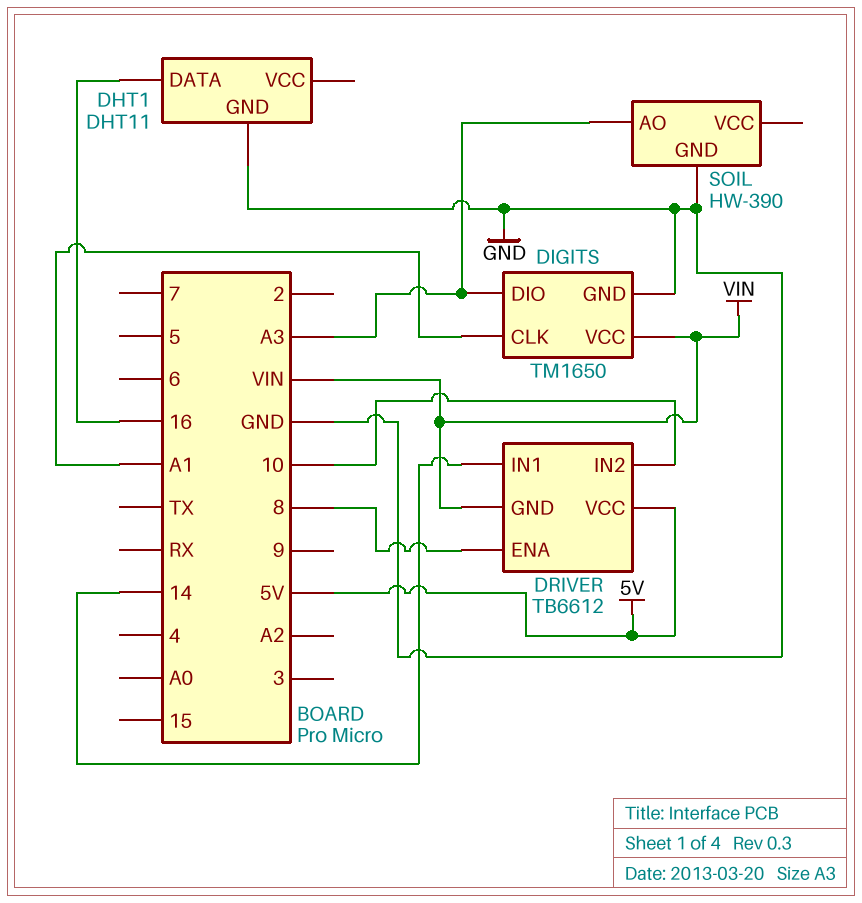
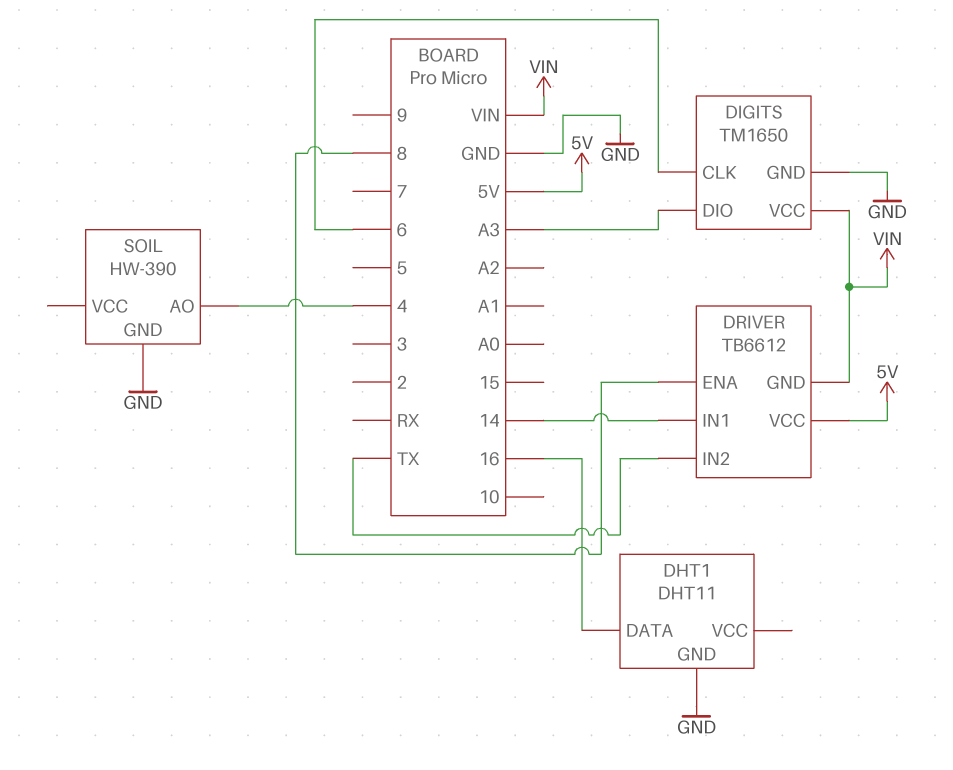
DIGITS pin CLK: A1 -> 6
DRIVER pin IN2: 10 -> TX
SOIL pin AO: A3 -> 4

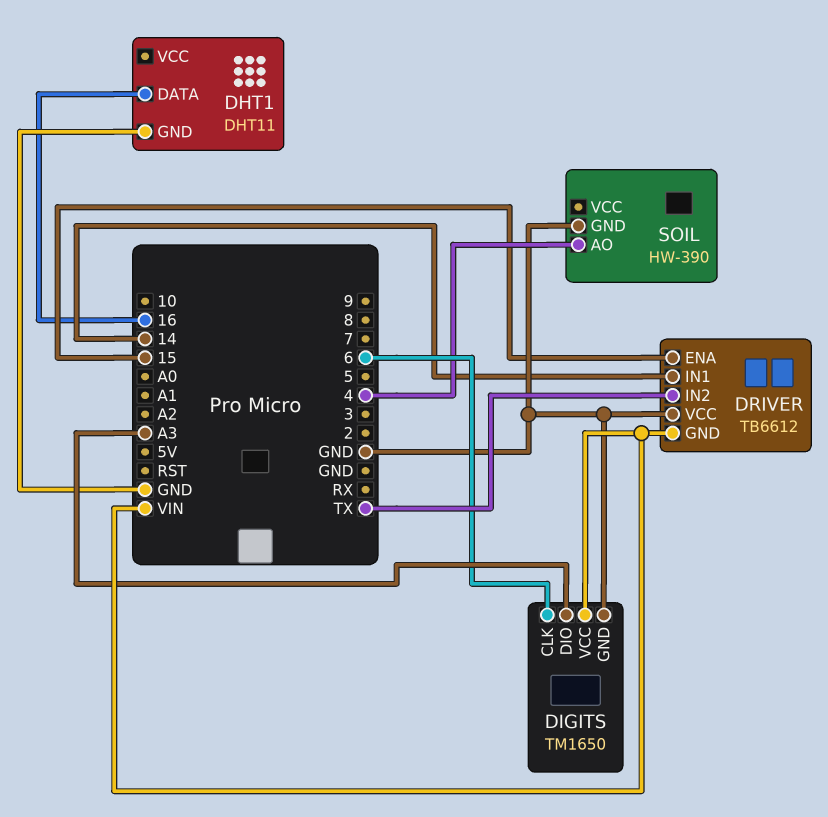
DRIVER pin ENA: 8 -> 15
DRIVER pin VCC: 5V -> GND

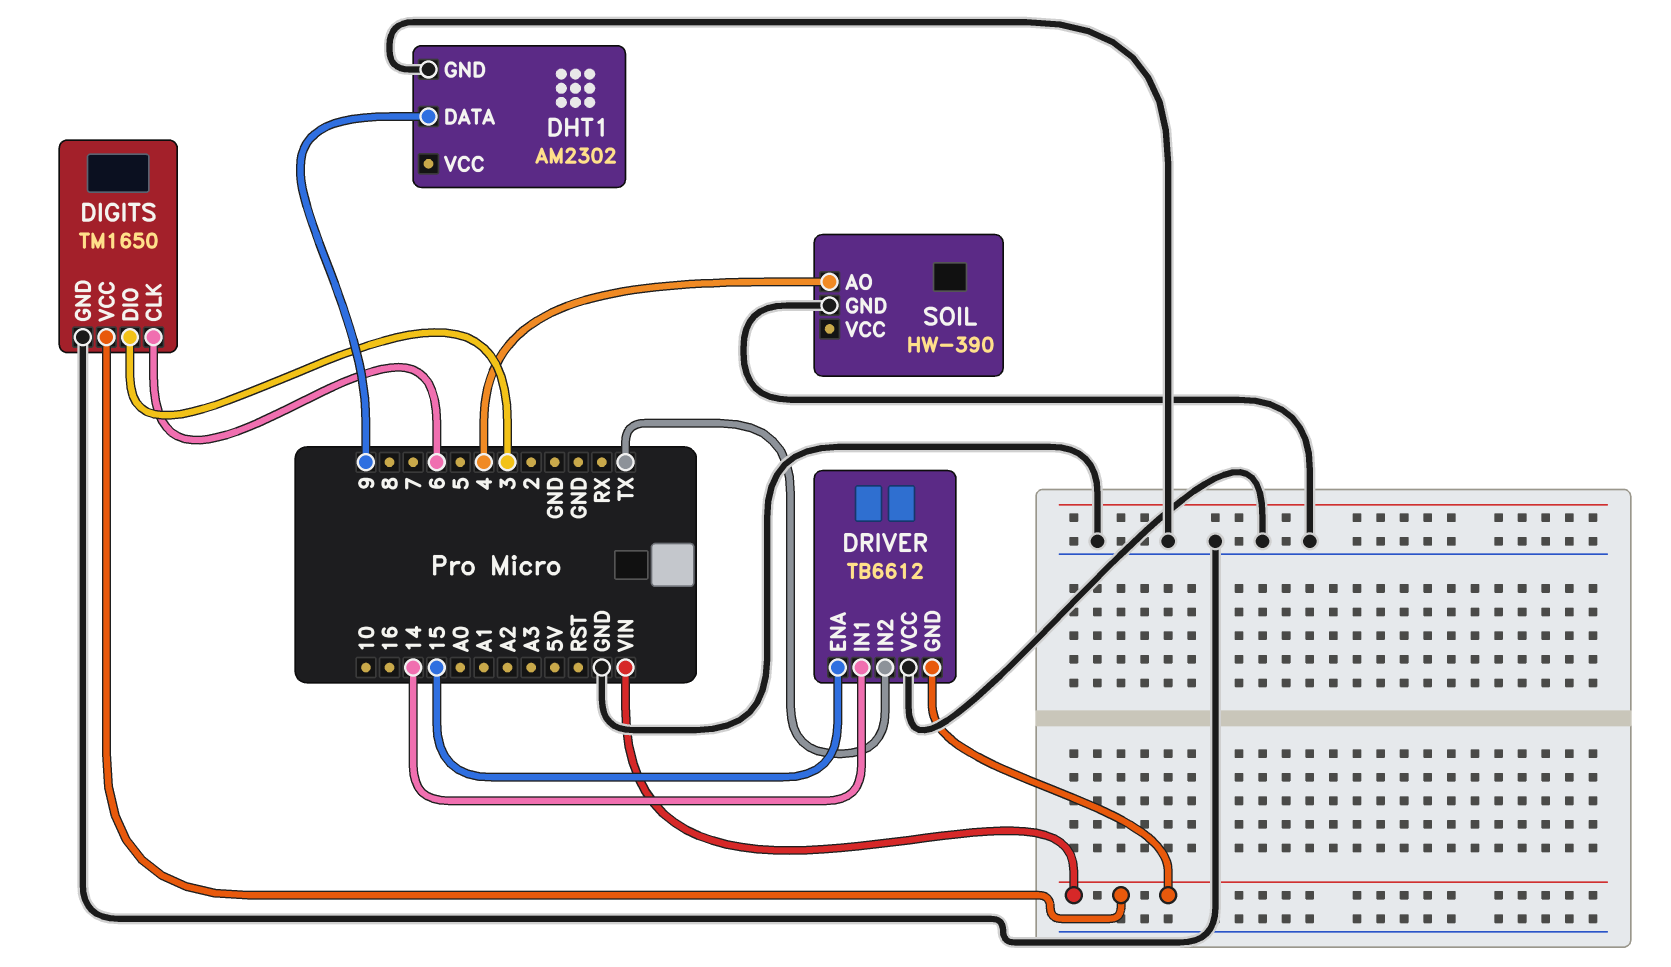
DHT1: DHT11 -> AM2302
DHT1 pin DATA: 16 -> 9
DIGITS pin DIO: A3 -> 3

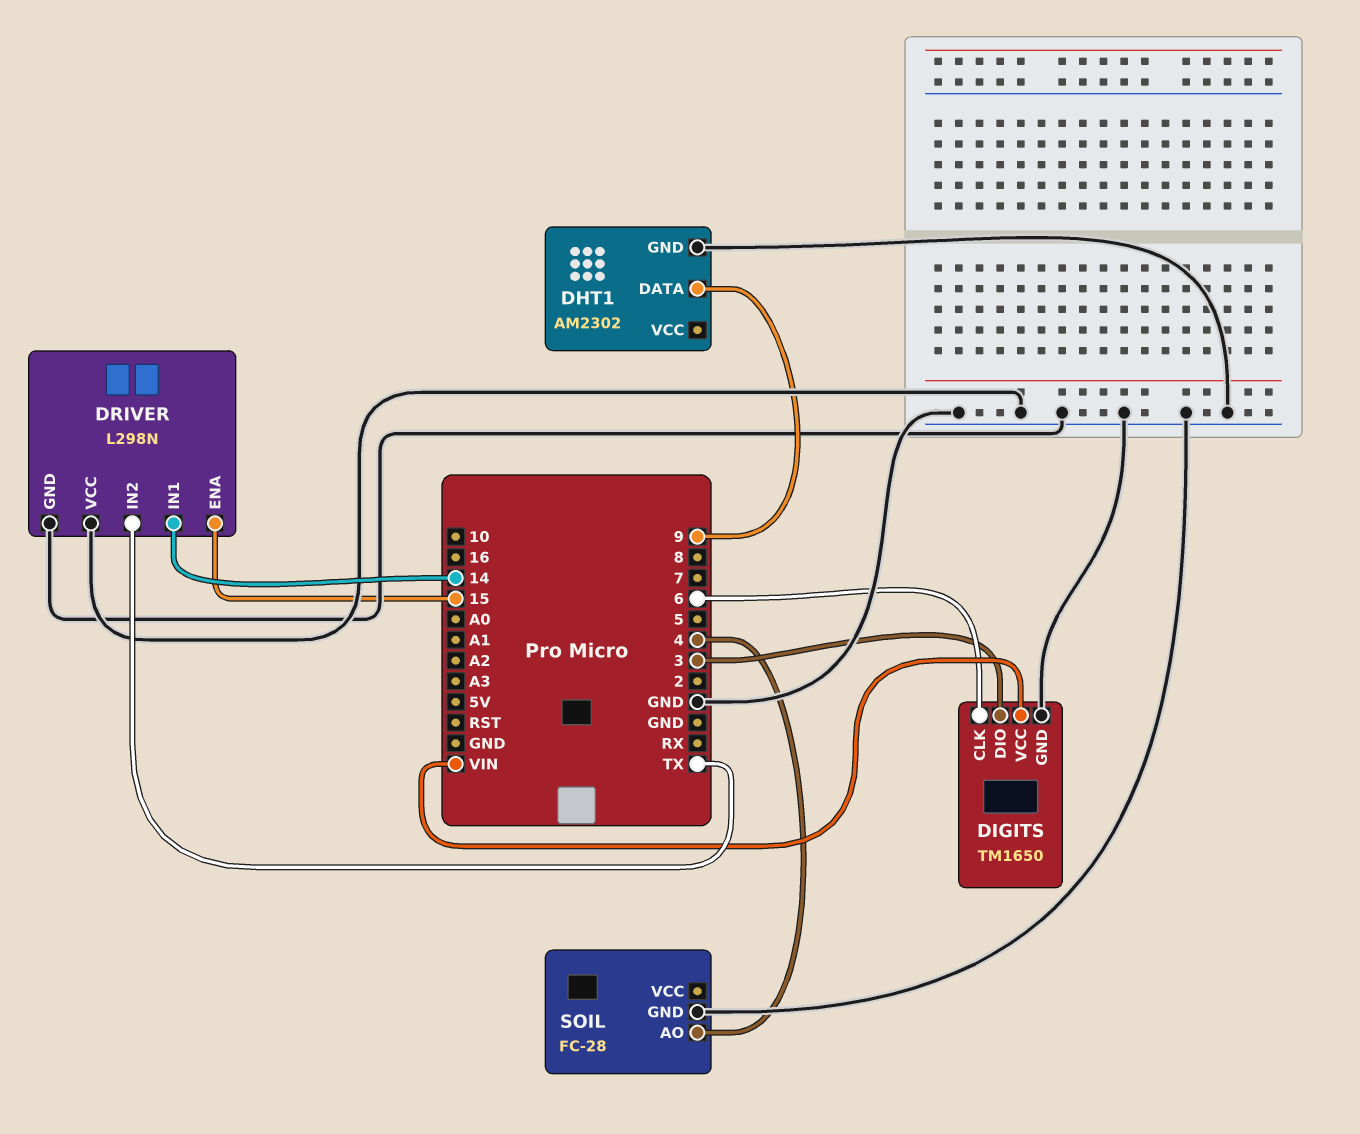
DRIVER: TB6612 -> L298N
DRIVER pin GND: VIN -> GND
SOIL: HW-390 -> FC-28

